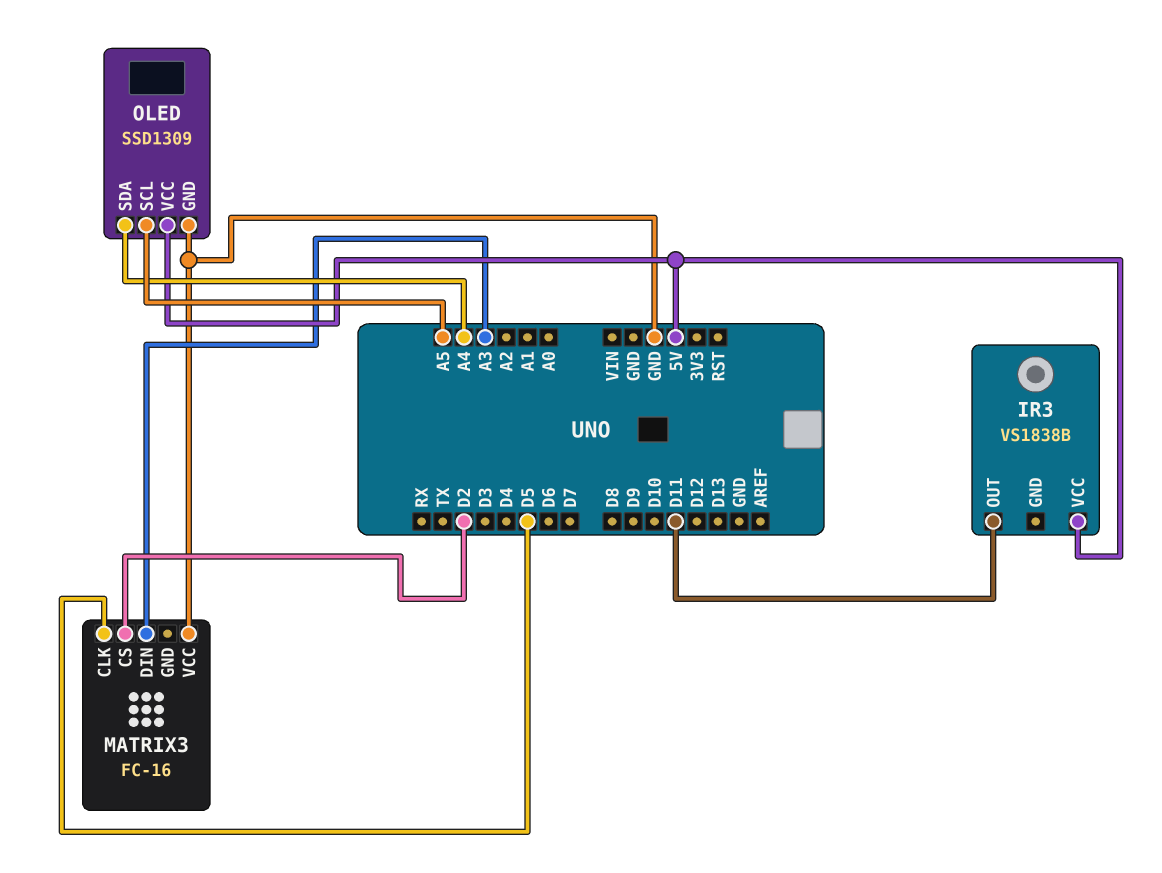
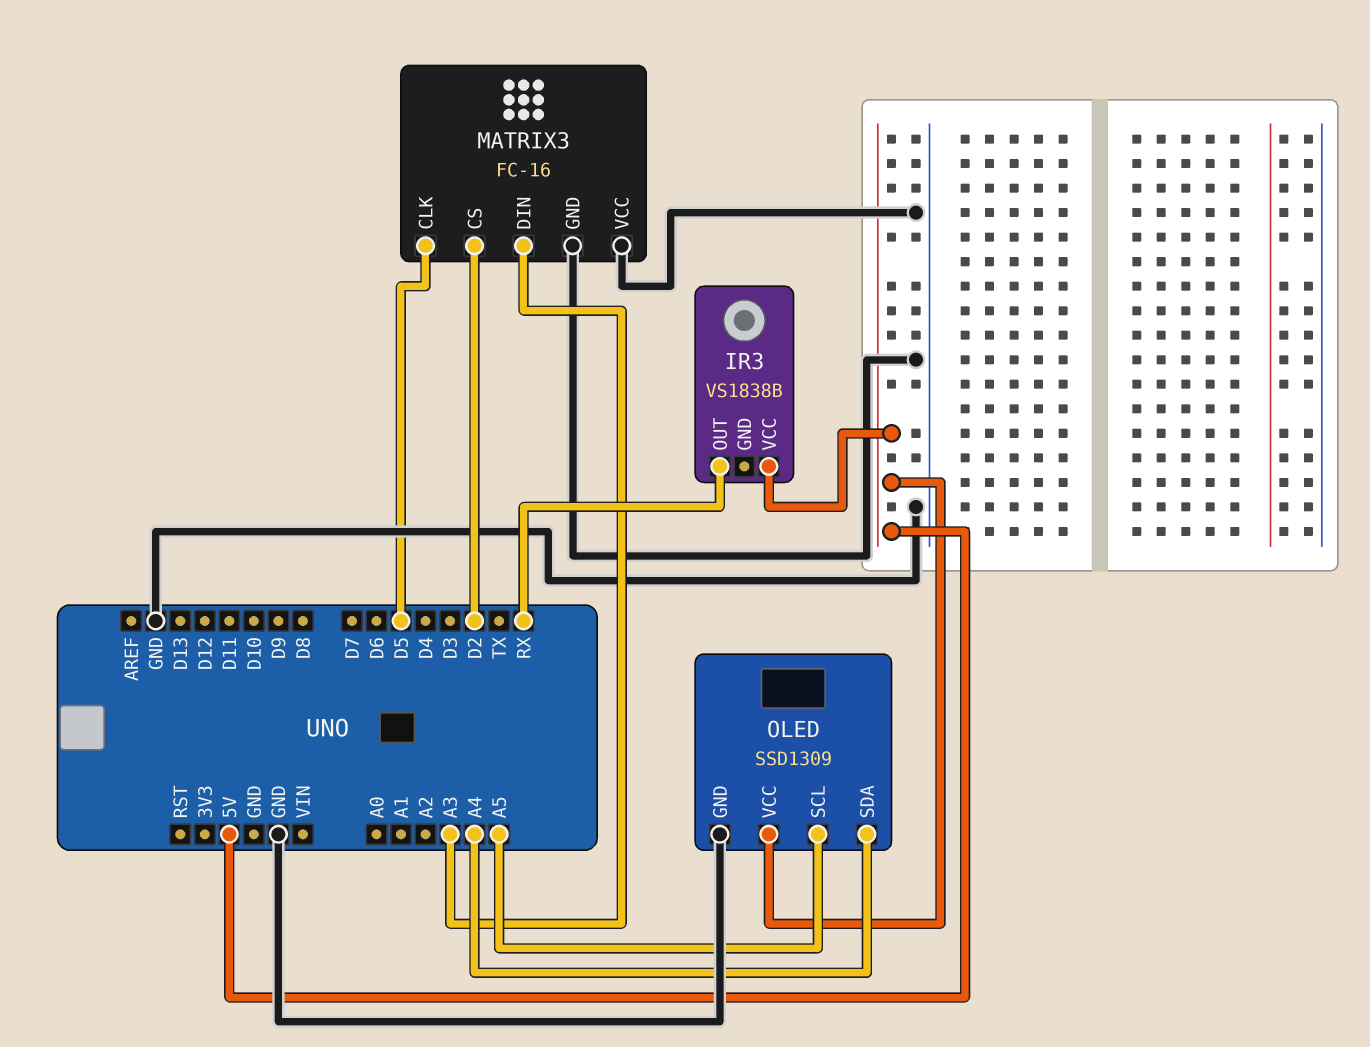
IR3 pin OUT: D11 -> RX
MATRIX3 pin GND: none -> GND

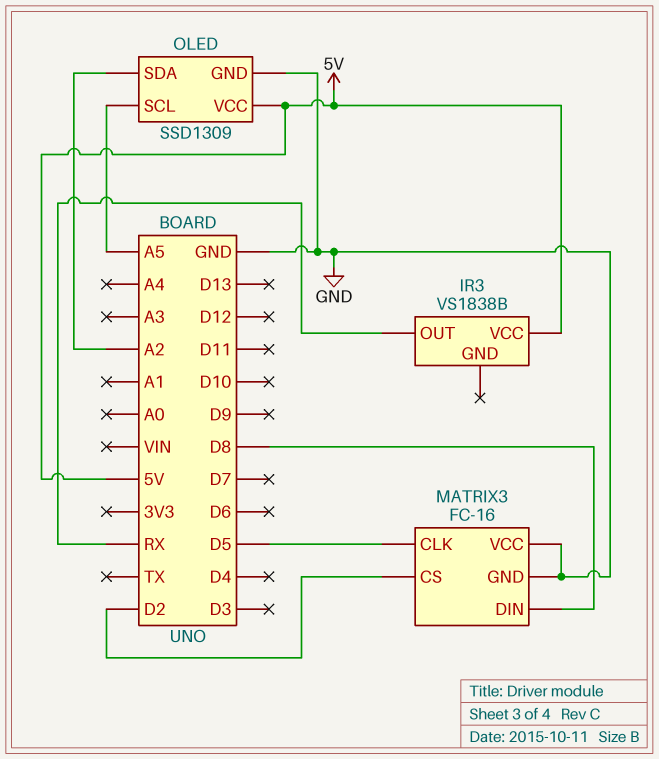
MATRIX3 pin DIN: A3 -> D8
OLED pin SDA: A4 -> A2

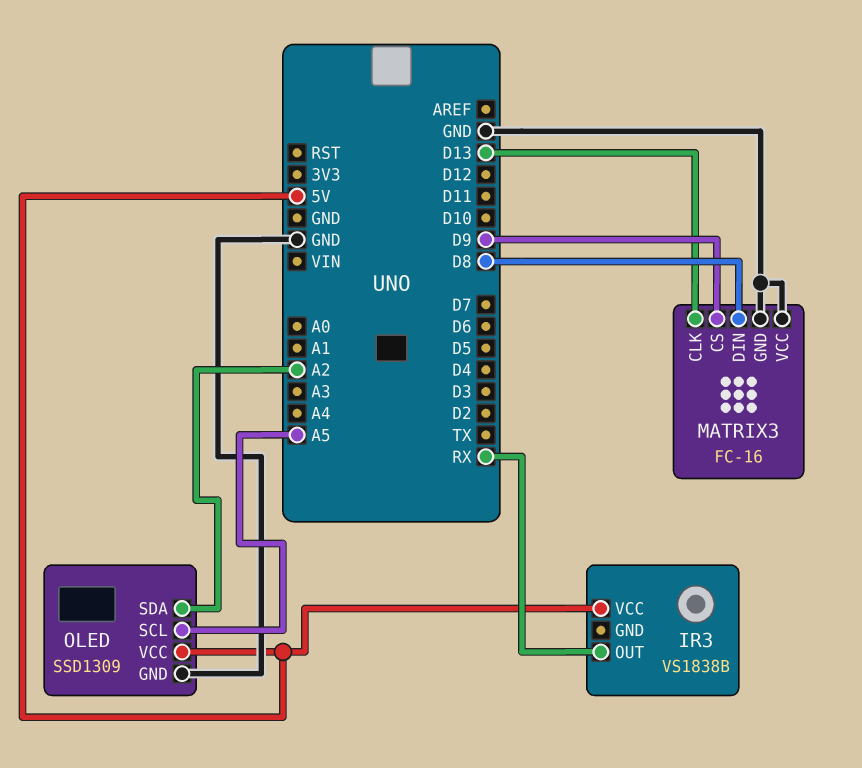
MATRIX3 pin CLK: D5 -> D13
MATRIX3 pin CS: D2 -> D9

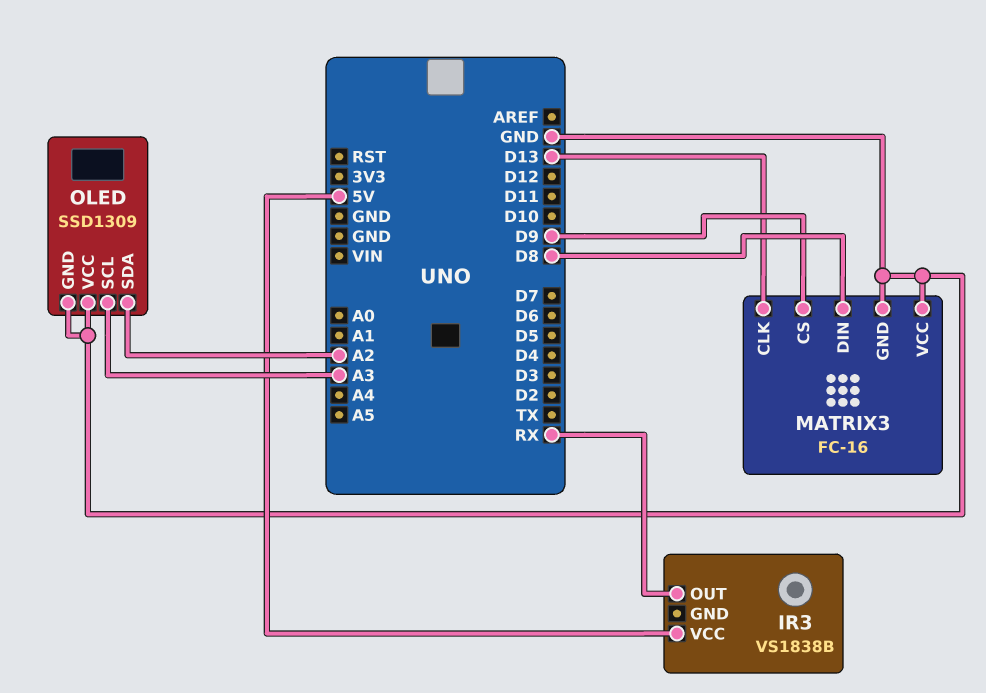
OLED pin SCL: A5 -> A3
OLED pin VCC: 5V -> GND

